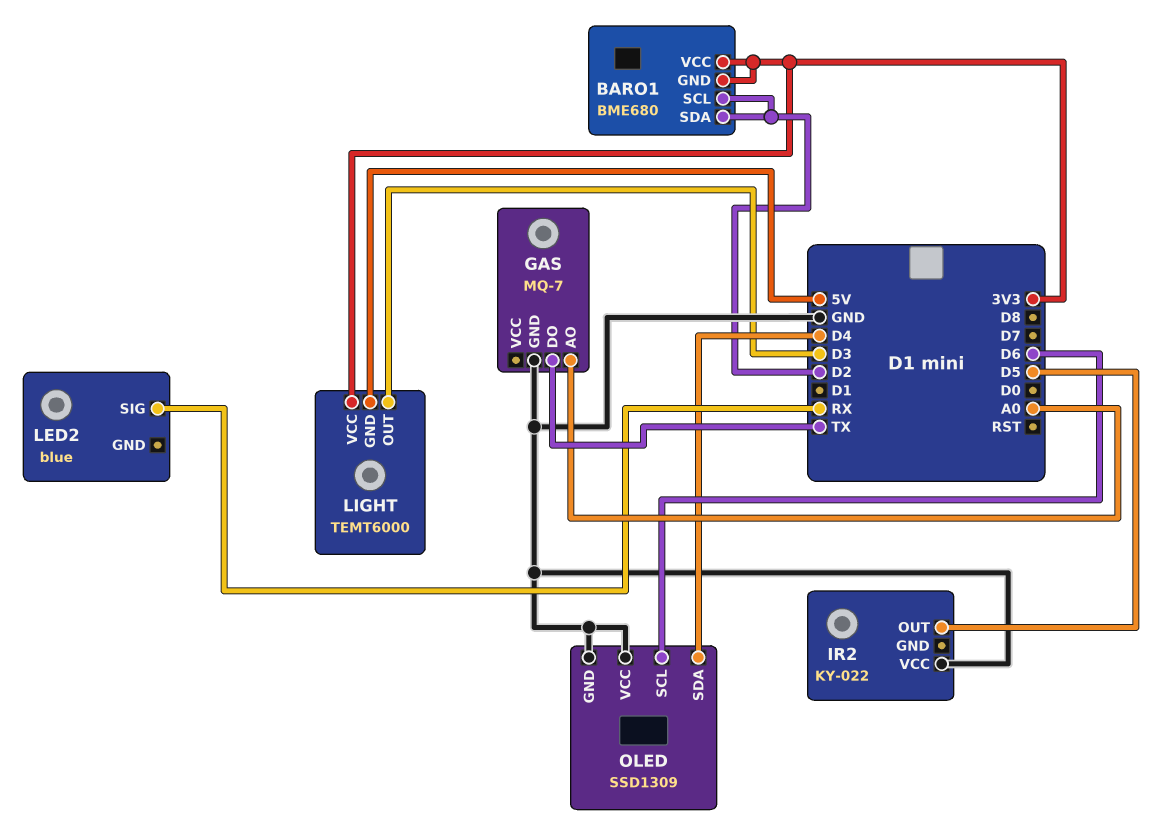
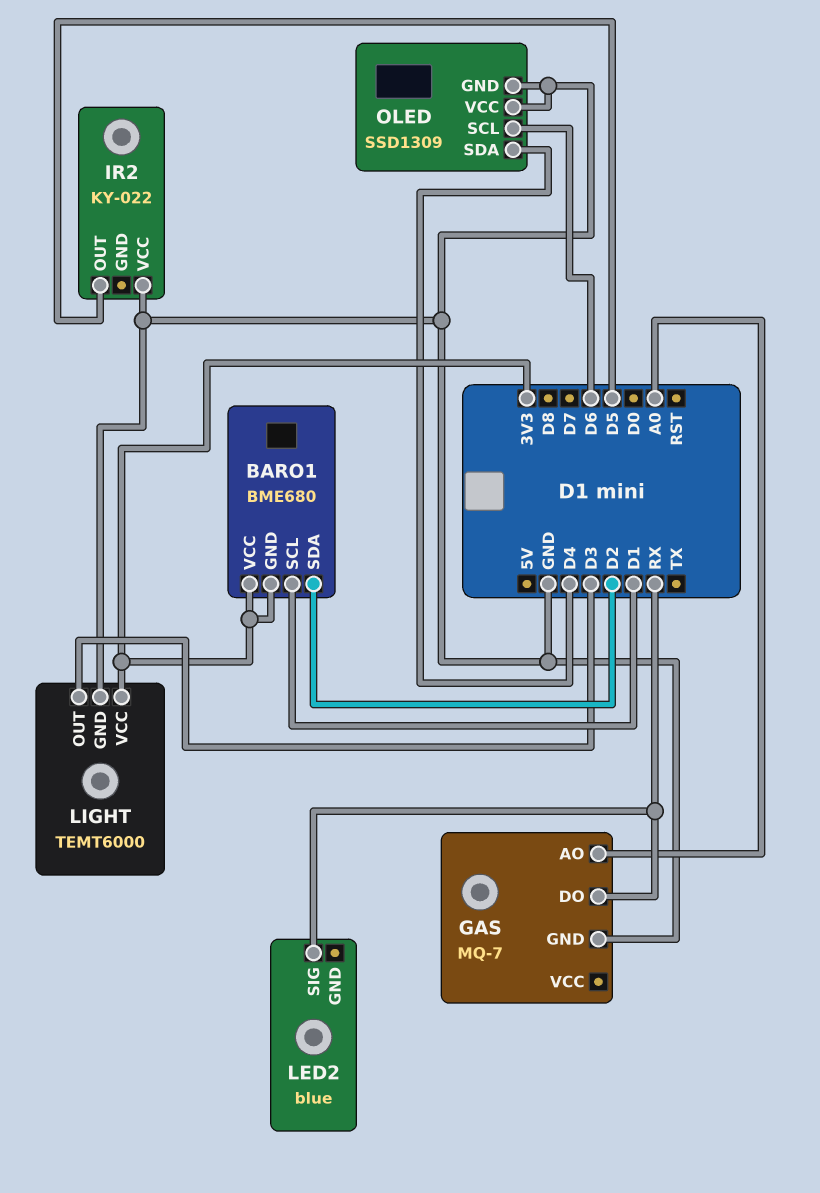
BARO1 pin SCL: D2 -> D1
GAS pin DO: TX -> RX
LIGHT pin GND: 5V -> GND

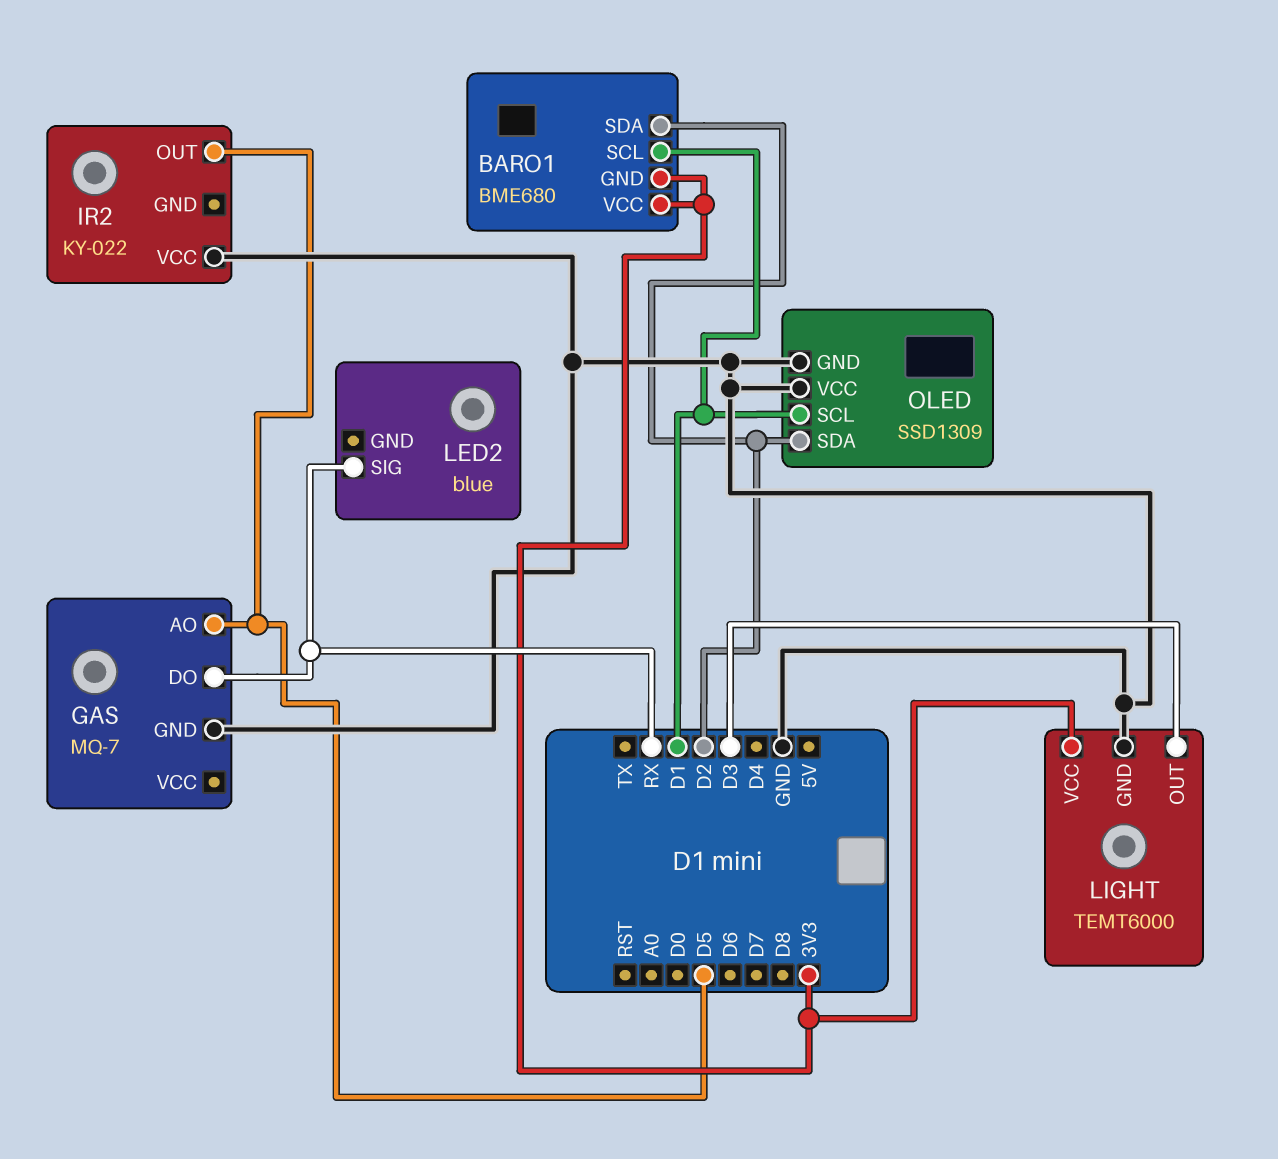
GAS pin AO: A0 -> D5
OLED pin SCL: D6 -> D1
OLED pin SDA: D4 -> D2

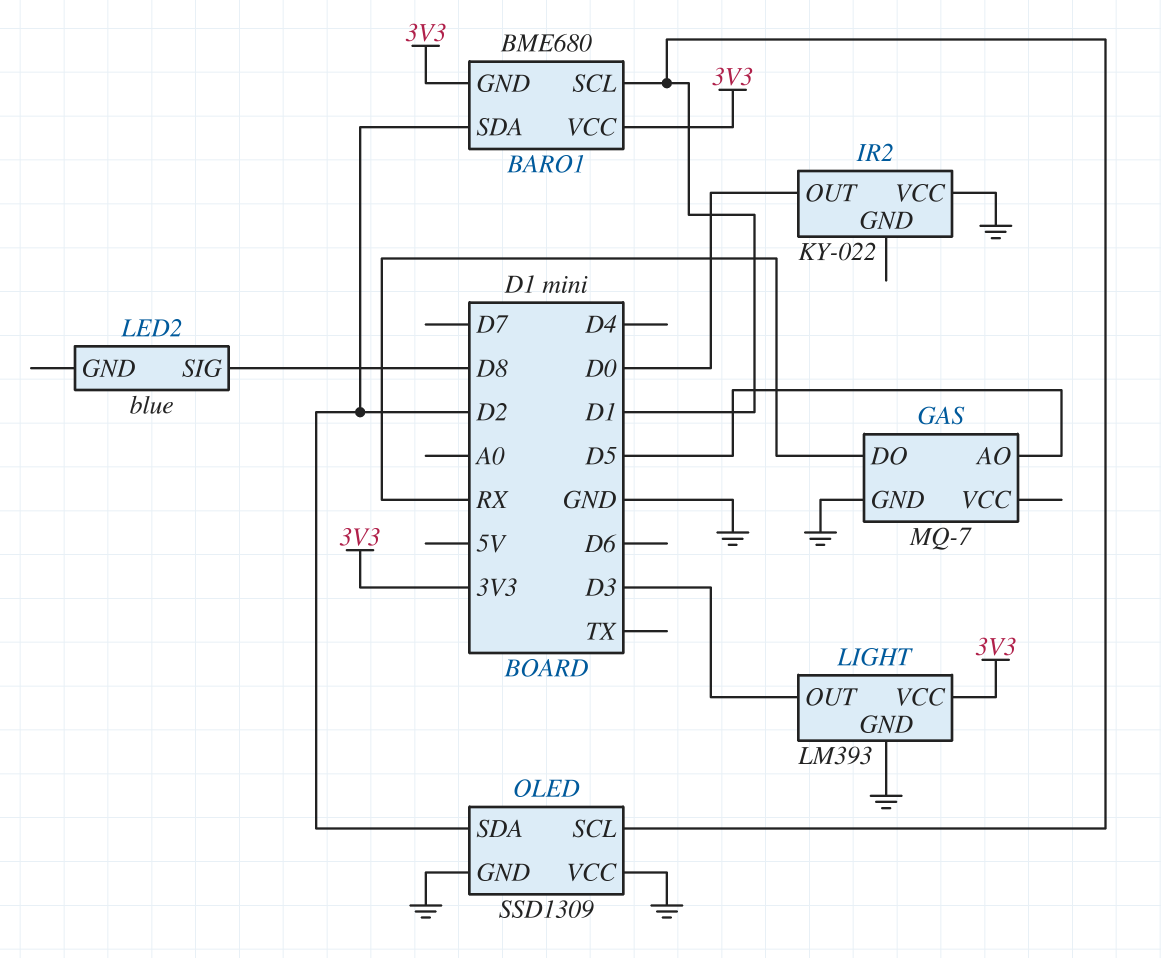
IR2 pin OUT: D5 -> D0
LED2 pin SIG: RX -> D8
LIGHT: TEMT6000 -> LM393

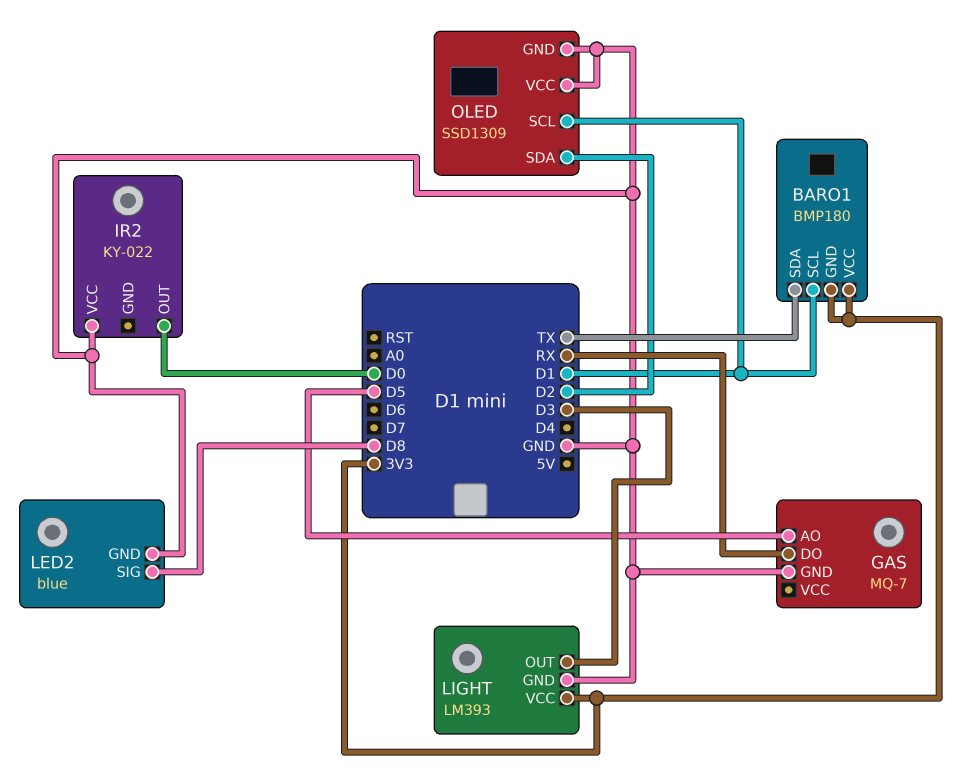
BARO1: BME680 -> BMP180
BARO1 pin SDA: D2 -> TX
LED2 pin GND: none -> GND

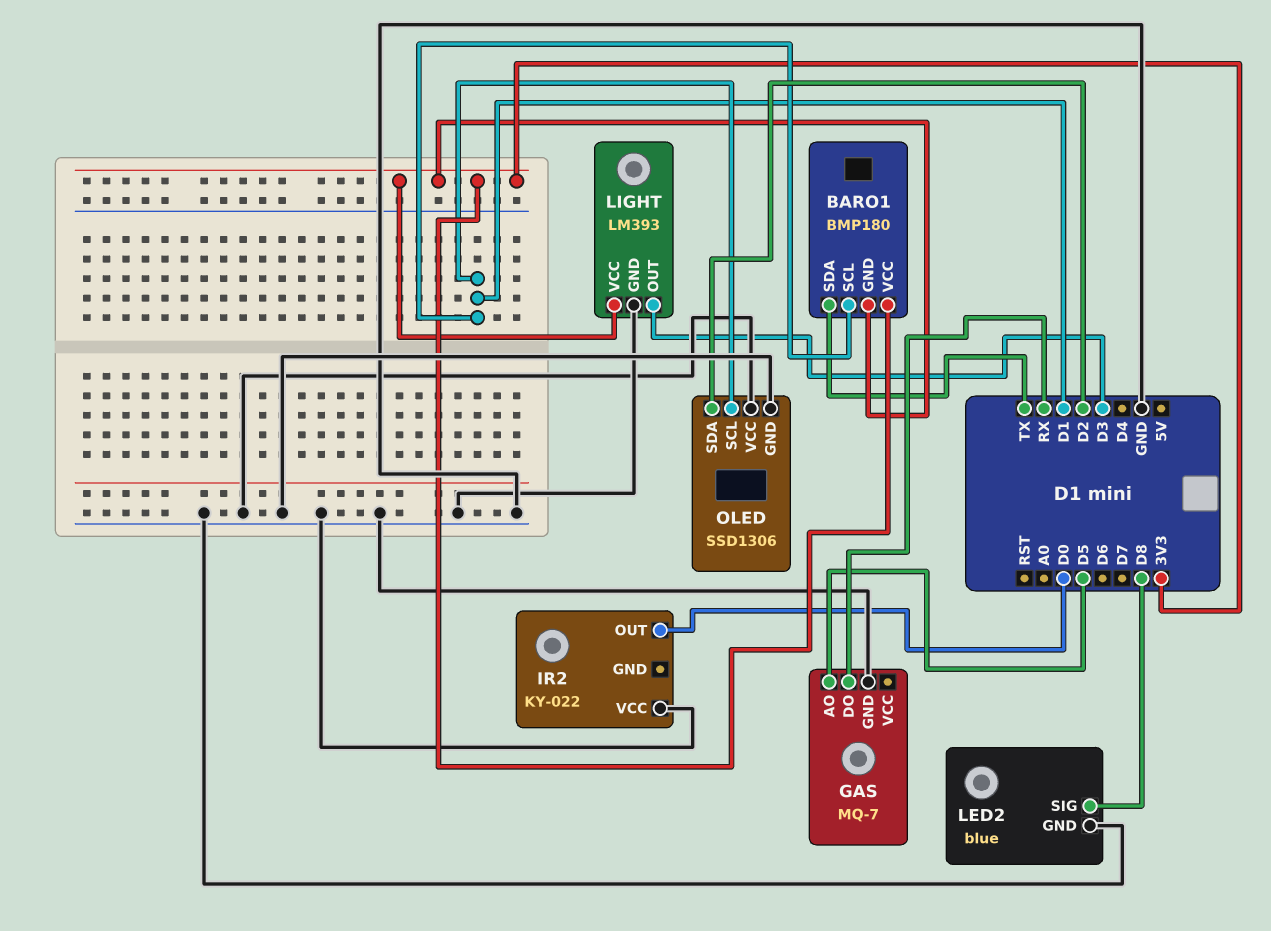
OLED: SSD1309 -> SSD1306

